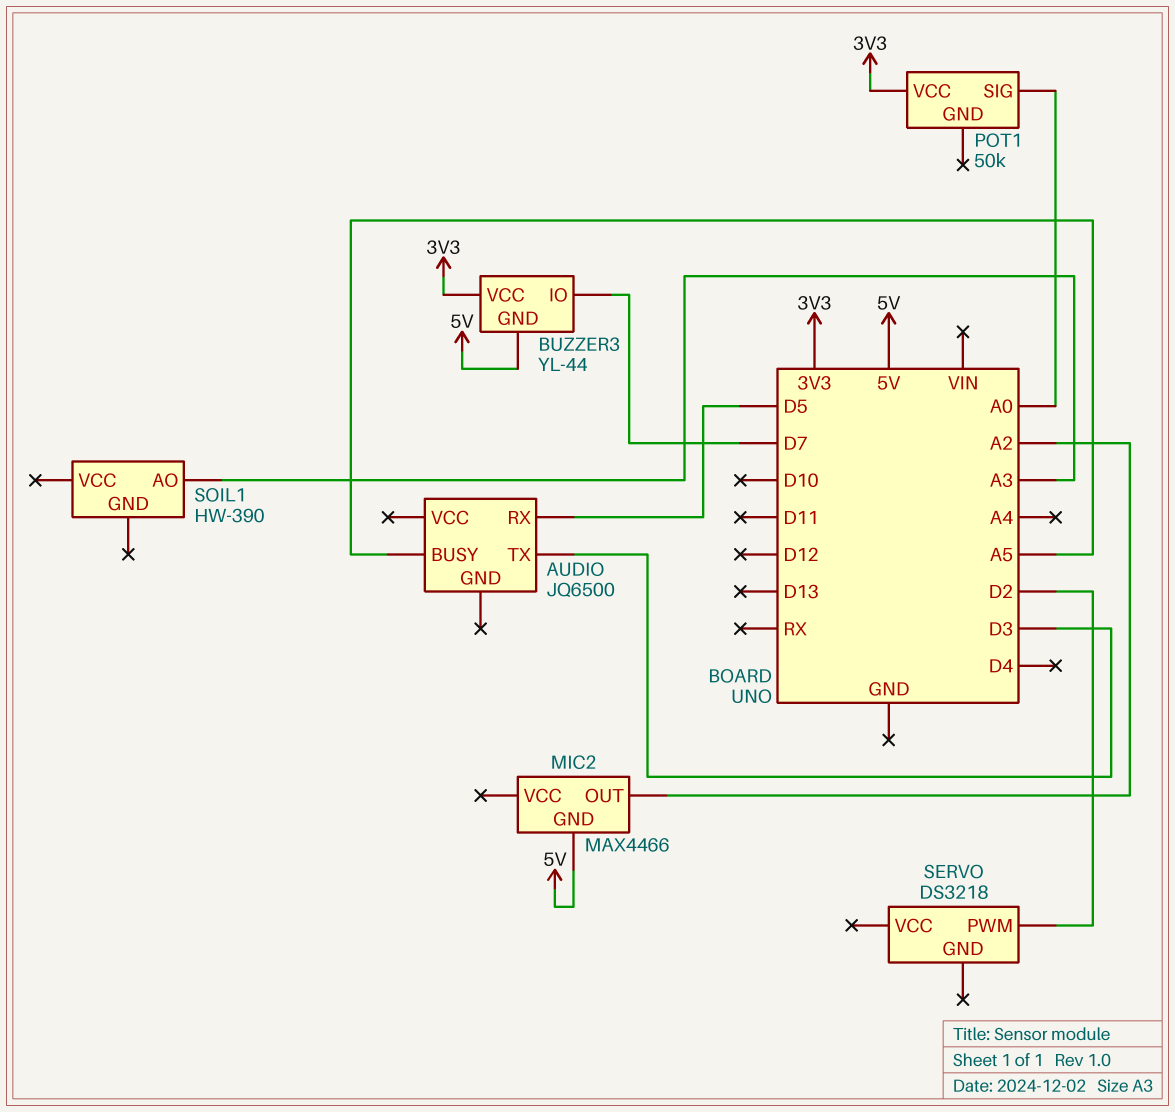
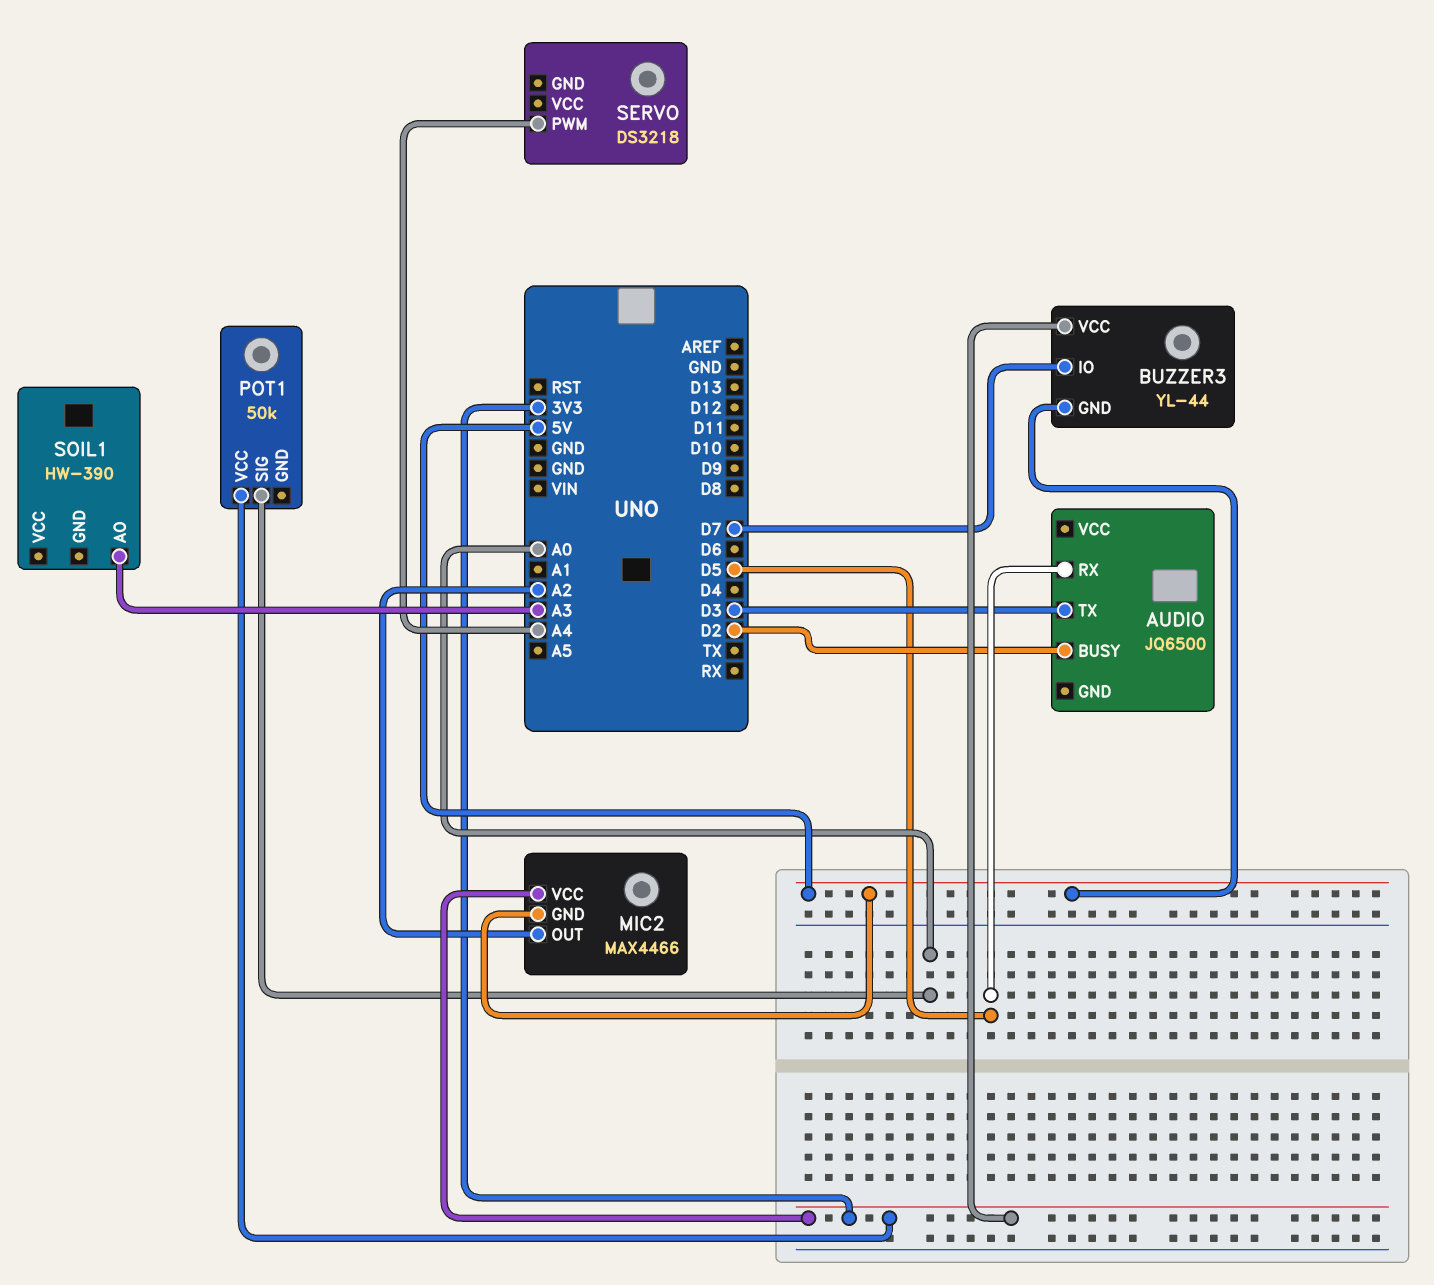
AUDIO pin BUSY: A5 -> D2
MIC2 pin VCC: none -> 3V3
SERVO pin PWM: D2 -> A4

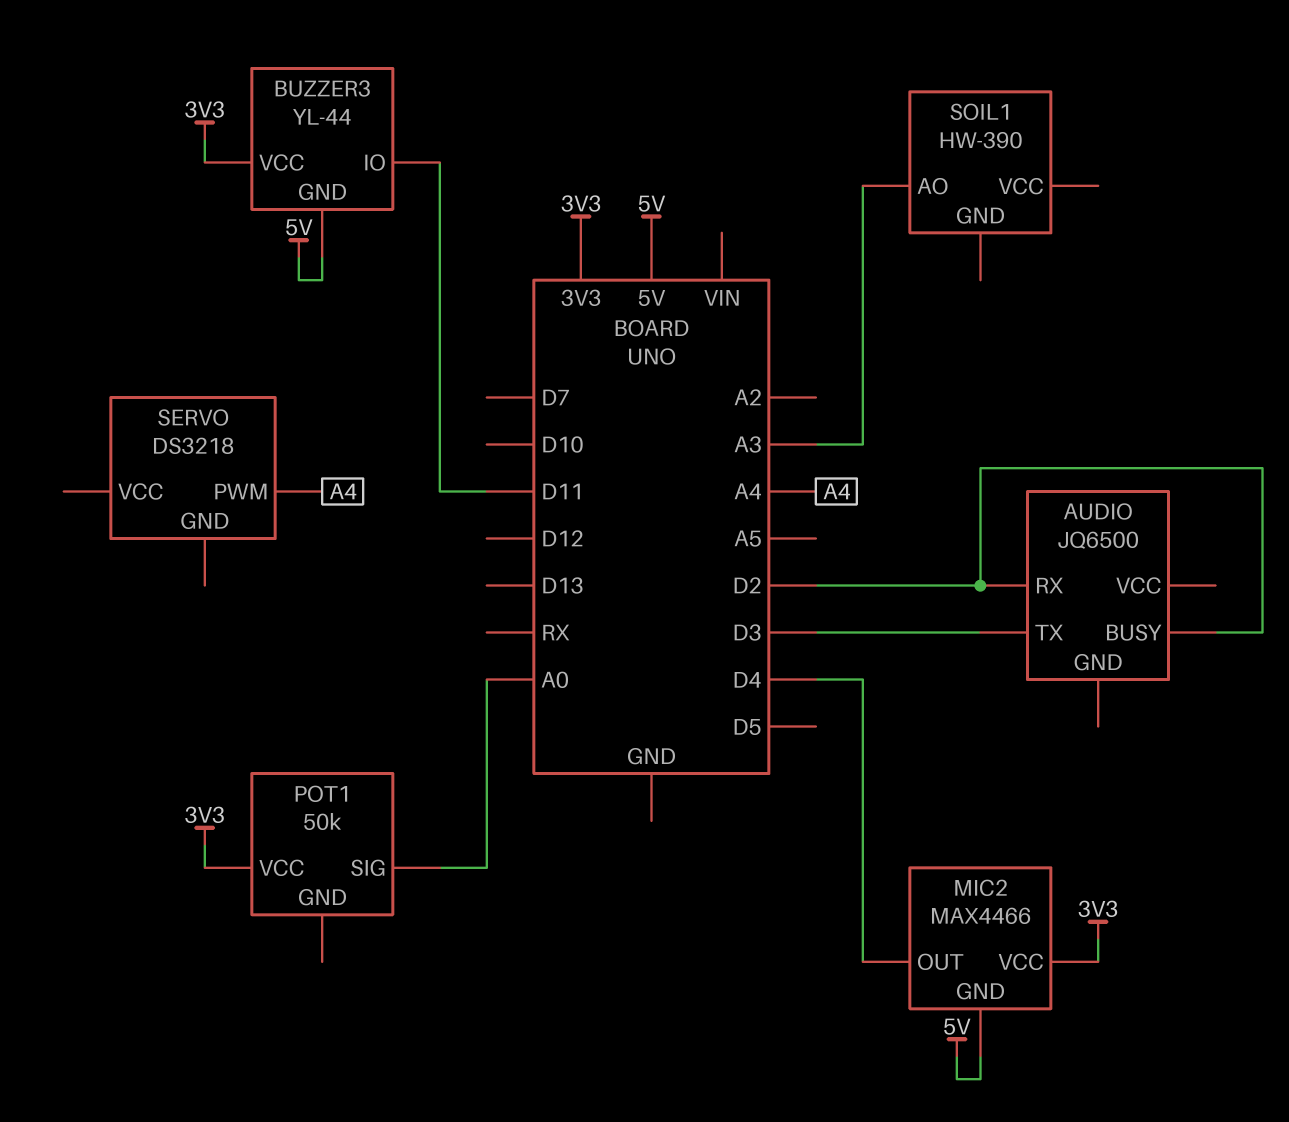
AUDIO pin RX: D5 -> D2
BUZZER3 pin IO: D7 -> D11
MIC2 pin OUT: A2 -> D4

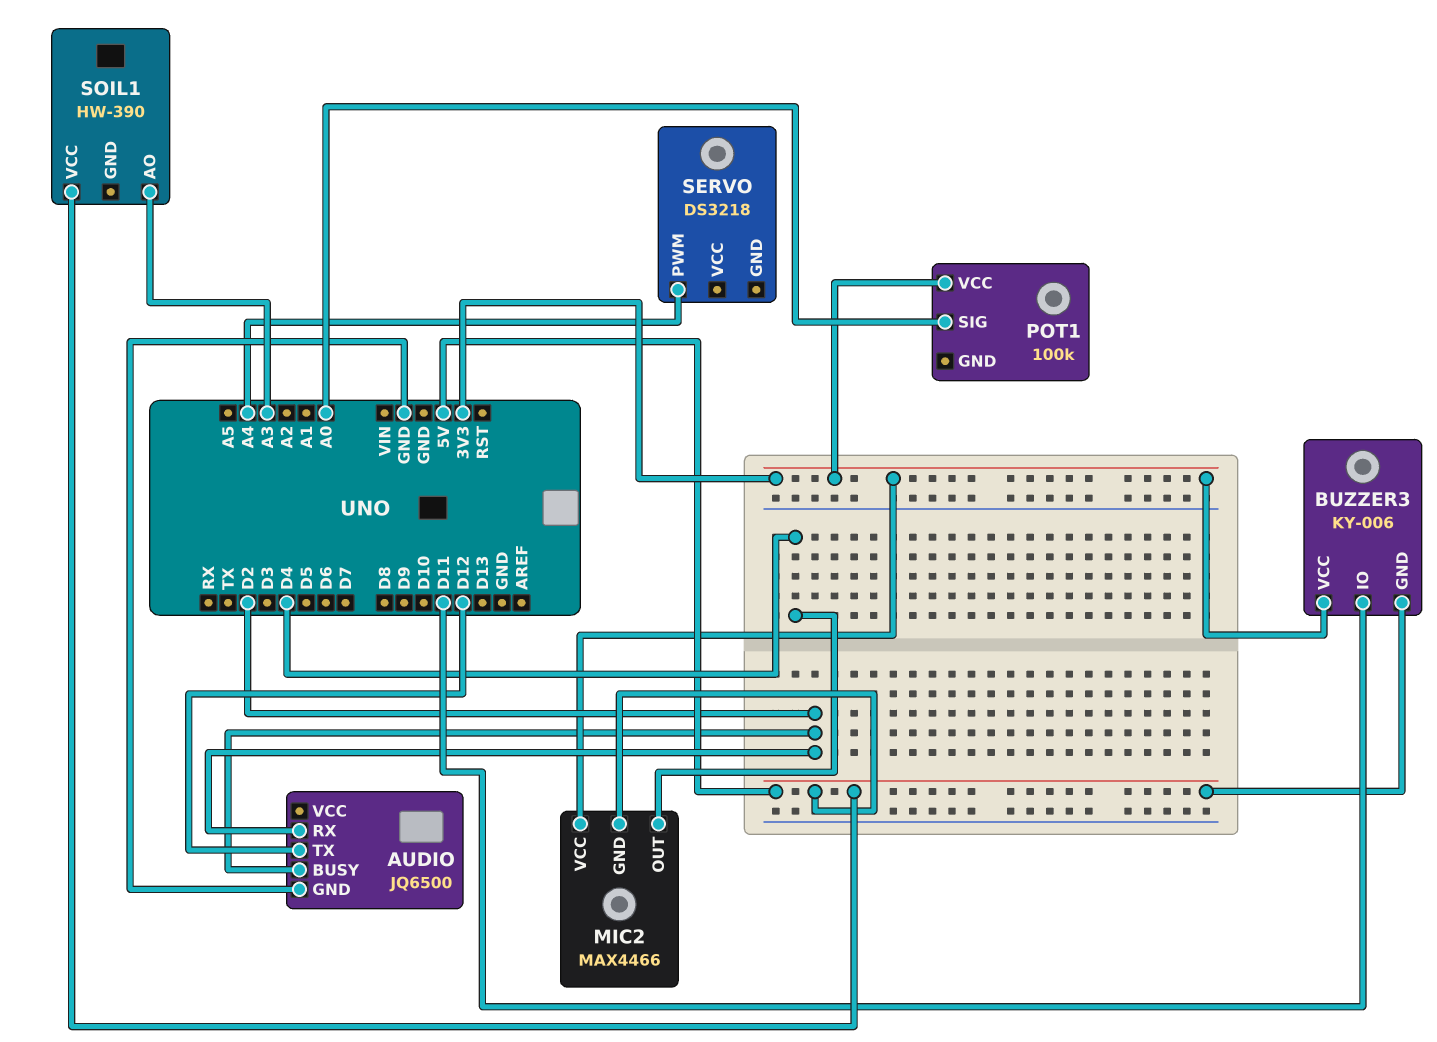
AUDIO pin GND: none -> GND
AUDIO pin TX: D3 -> D12
BUZZER3: YL-44 -> KY-006
POT1: 50k -> 100k
SOIL1 pin VCC: none -> 5V

